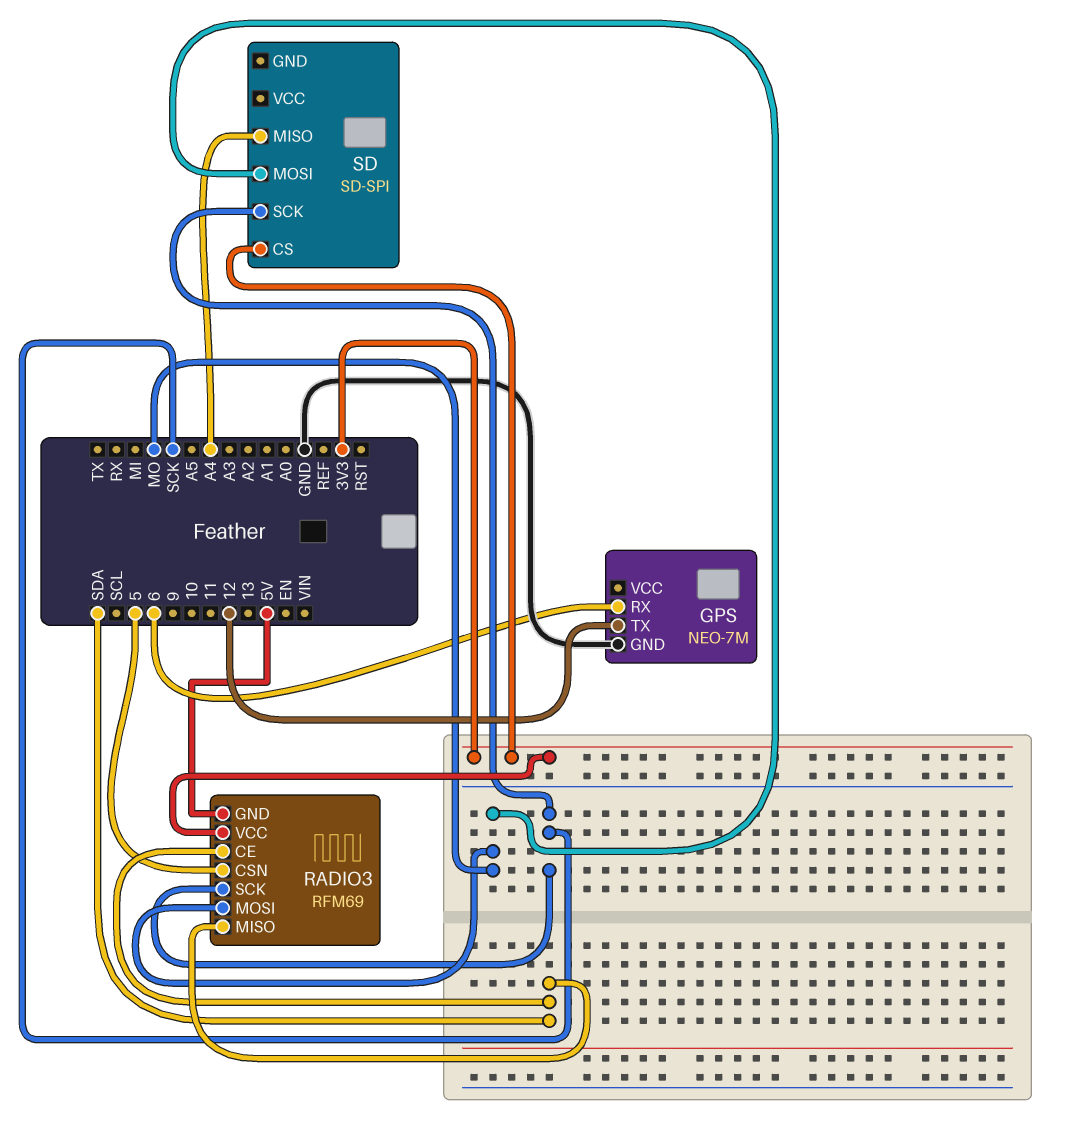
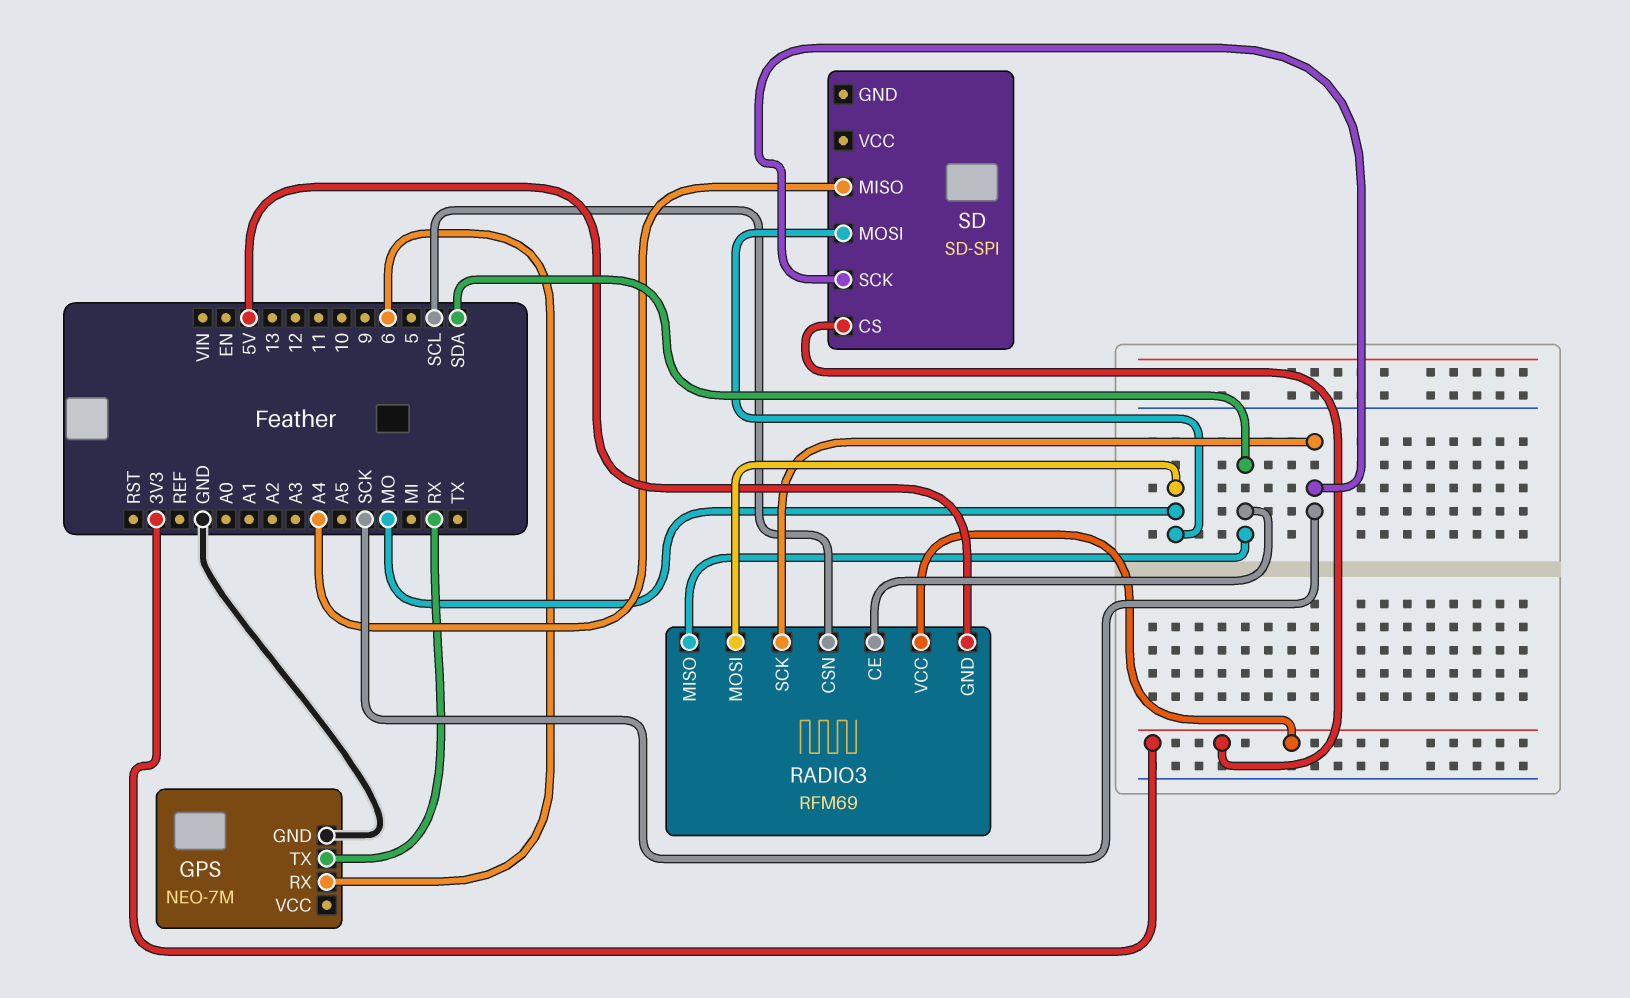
GPS pin TX: 12 -> RX
RADIO3 pin CSN: 5 -> SCL

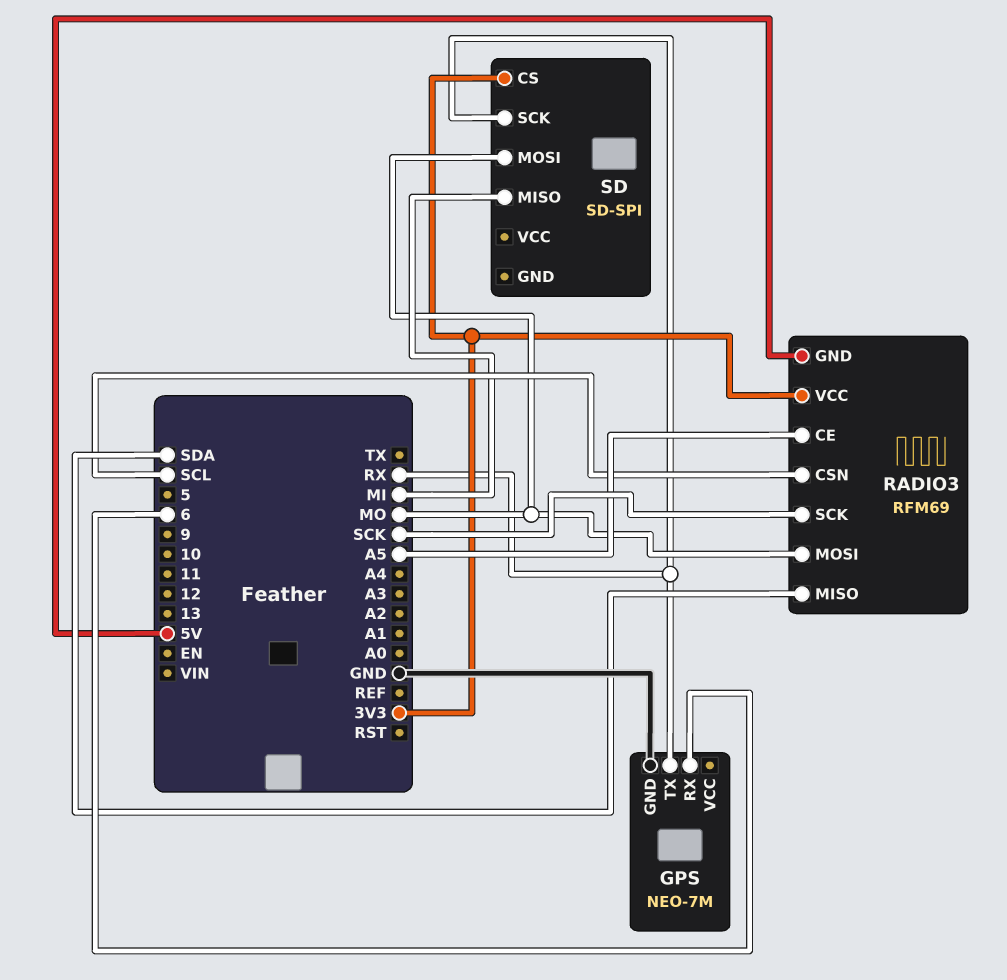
RADIO3 pin CE: SDA -> A5
SD pin MISO: A4 -> MI
SD pin SCK: SCK -> RX

